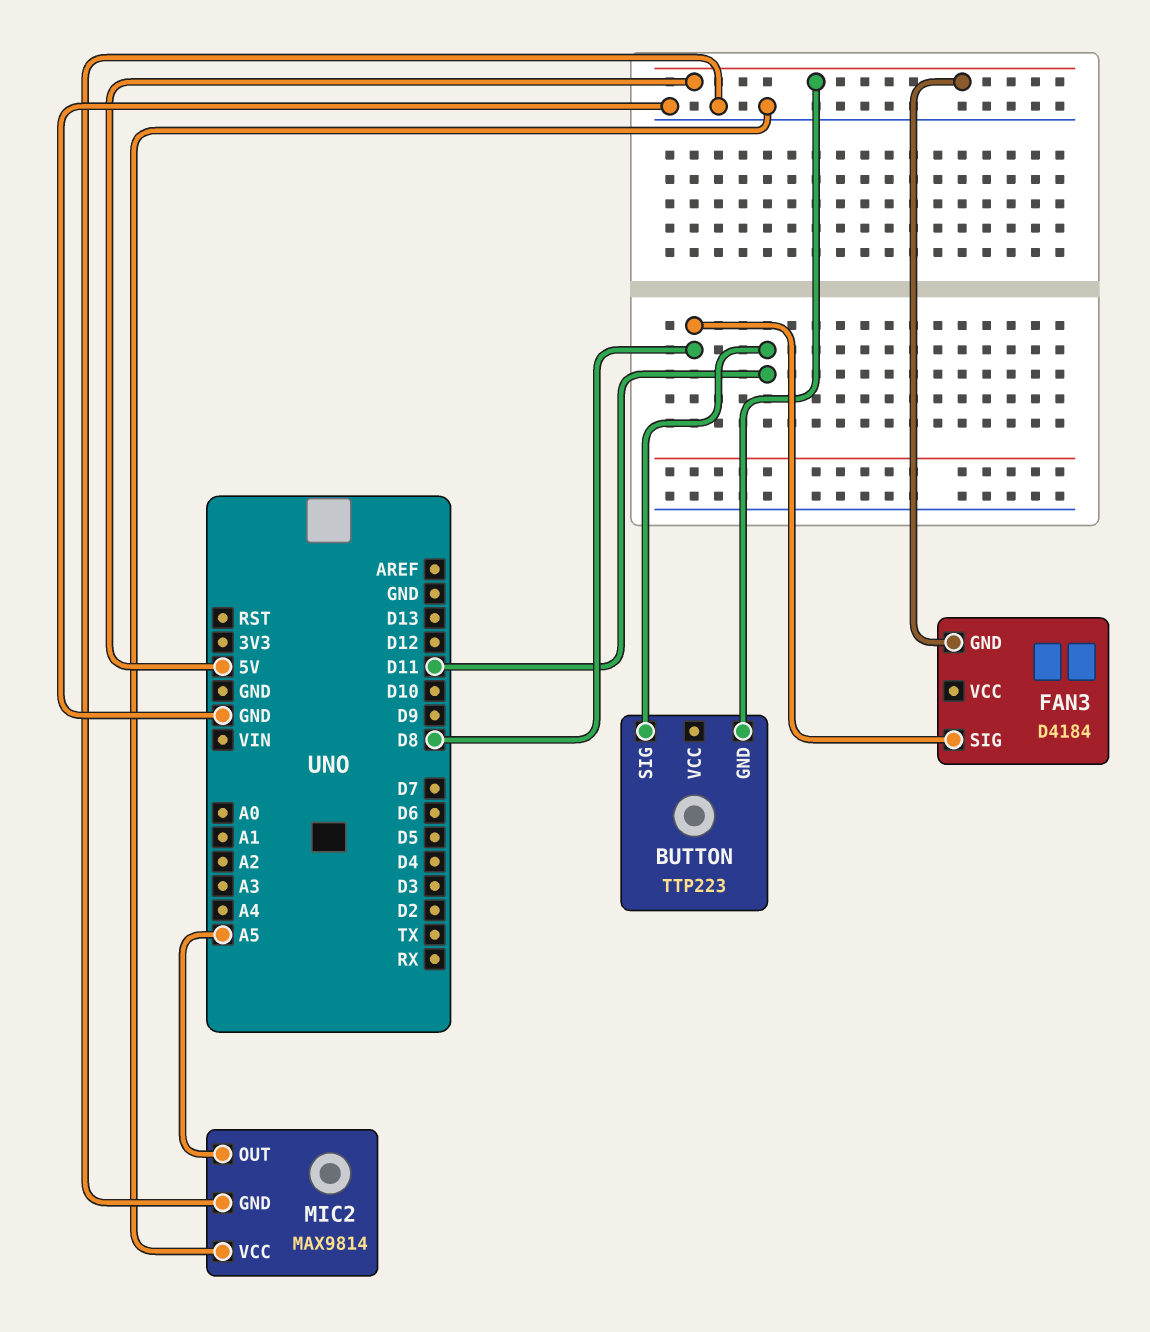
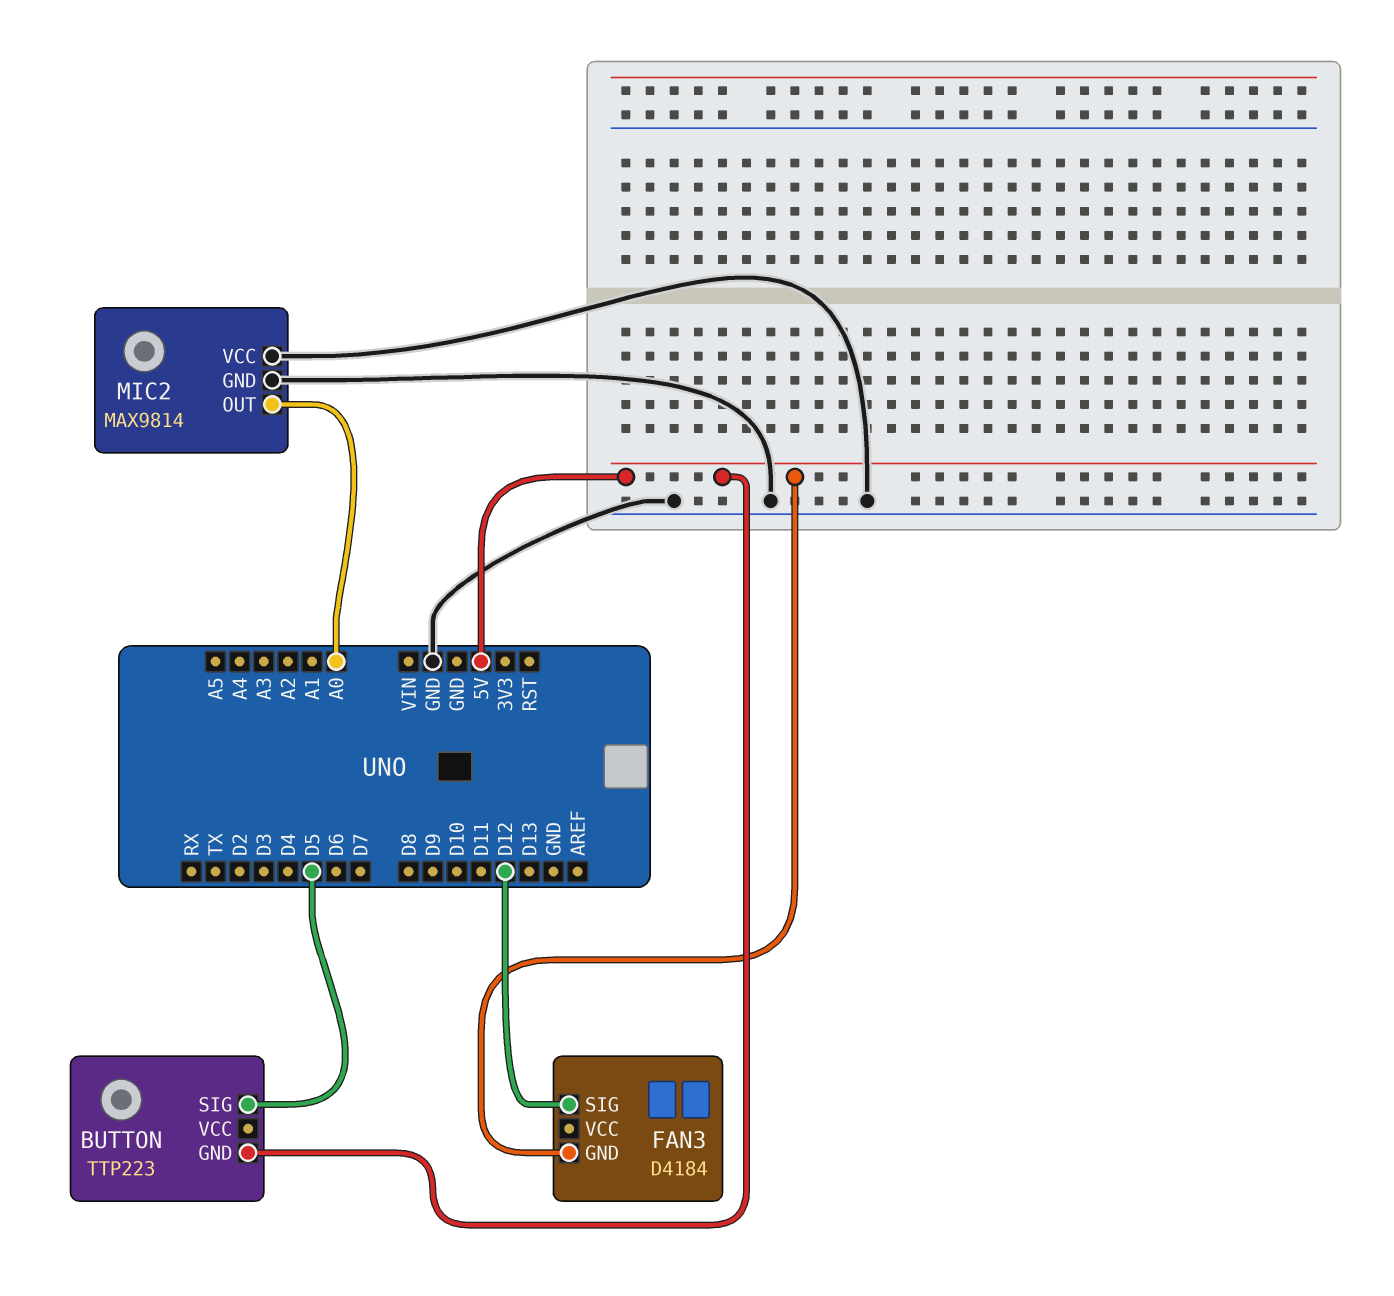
BUTTON pin SIG: D11 -> D5
FAN3 pin SIG: D8 -> D12
MIC2 pin OUT: A5 -> A0

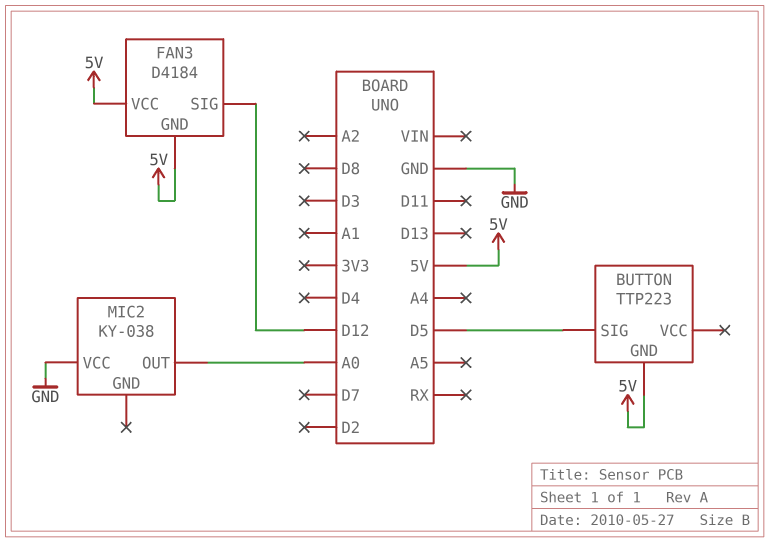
FAN3 pin VCC: none -> 5V
MIC2: MAX9814 -> KY-038
MIC2 pin GND: GND -> none

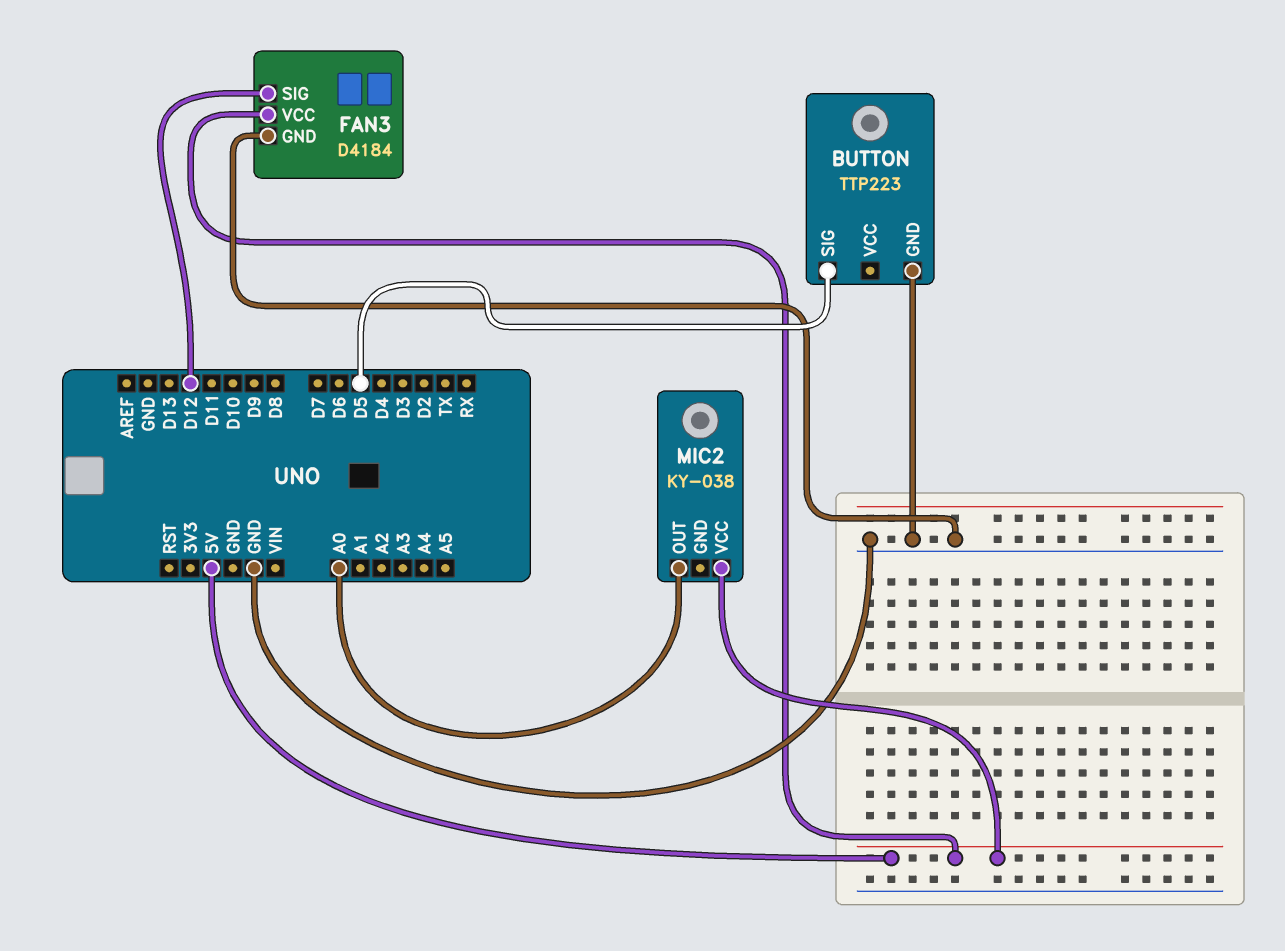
BUTTON pin GND: 5V -> GND
FAN3 pin GND: 5V -> GND
MIC2 pin VCC: GND -> 5V

